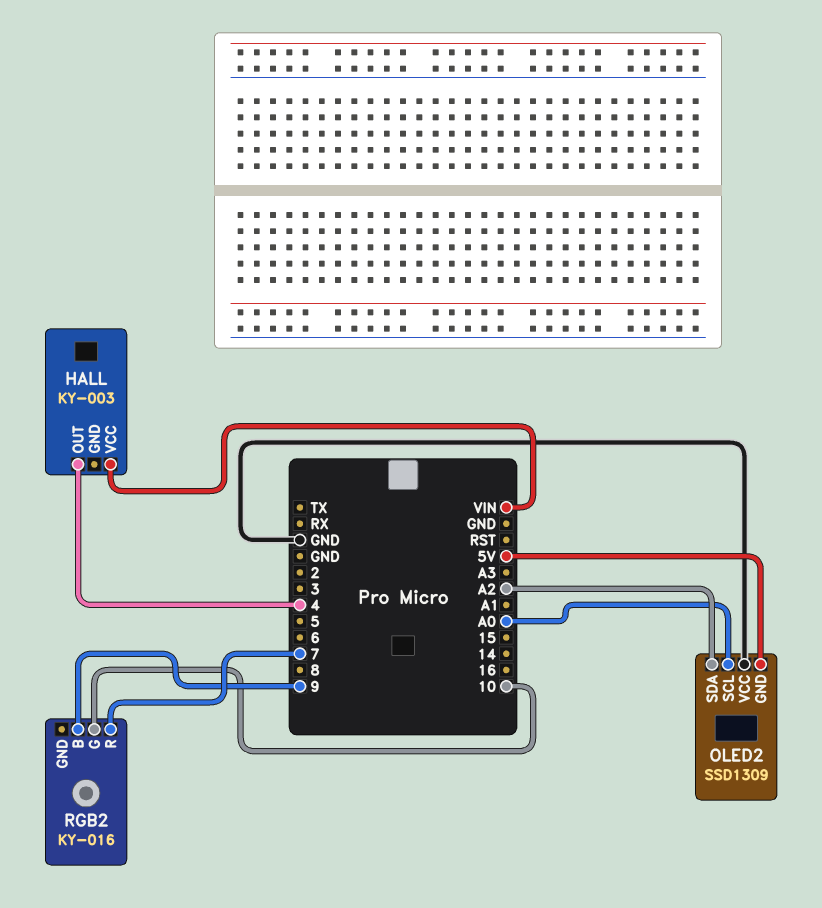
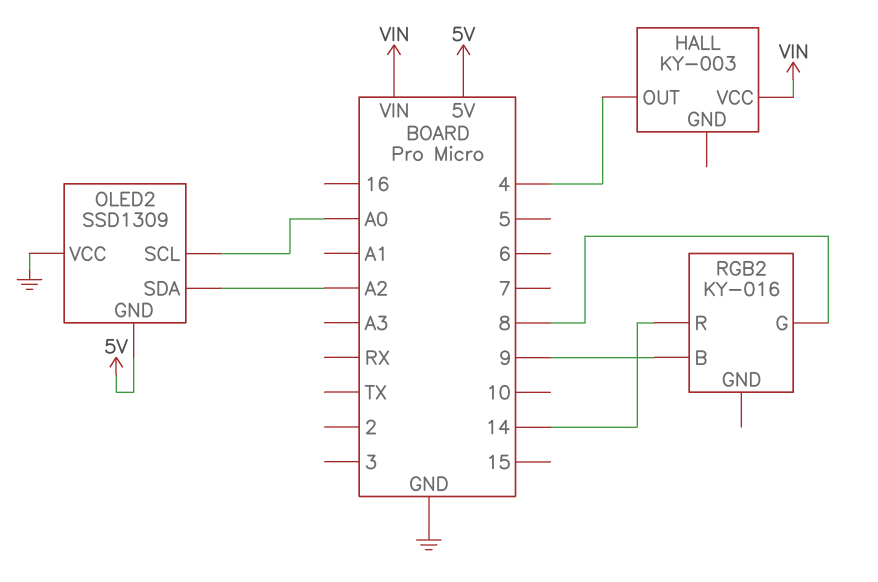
RGB2 pin G: 10 -> 8
RGB2 pin R: 7 -> 14

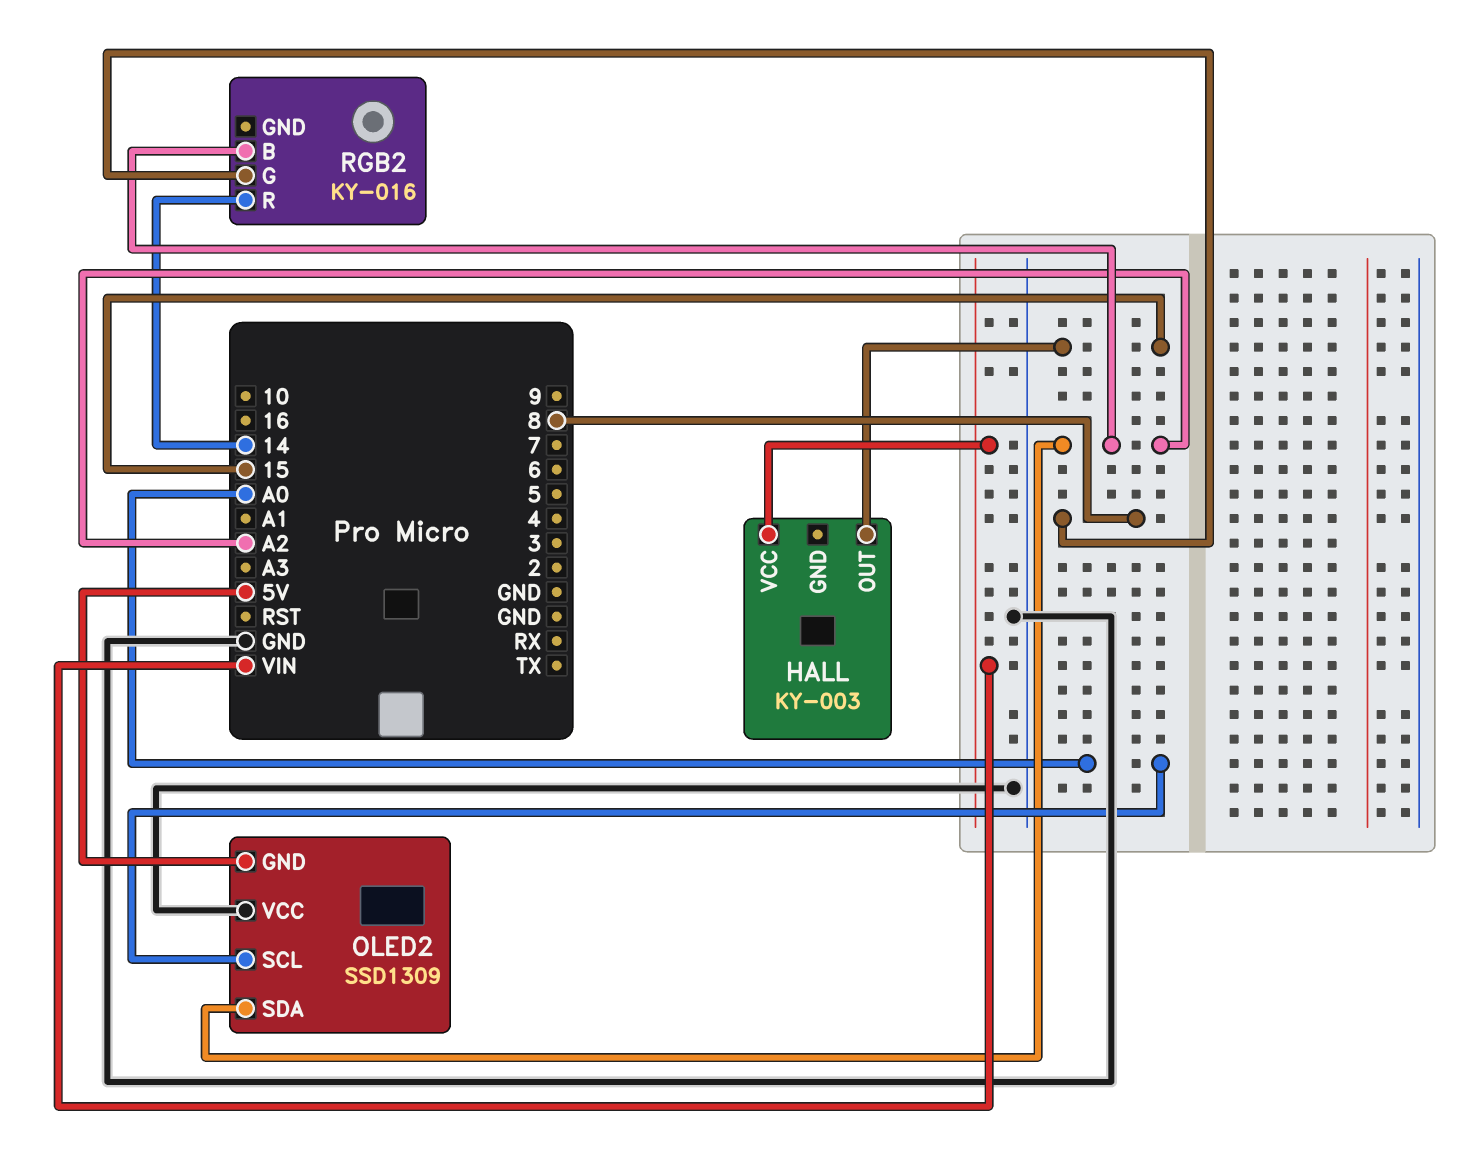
HALL pin OUT: 4 -> 15
RGB2 pin B: 9 -> A2

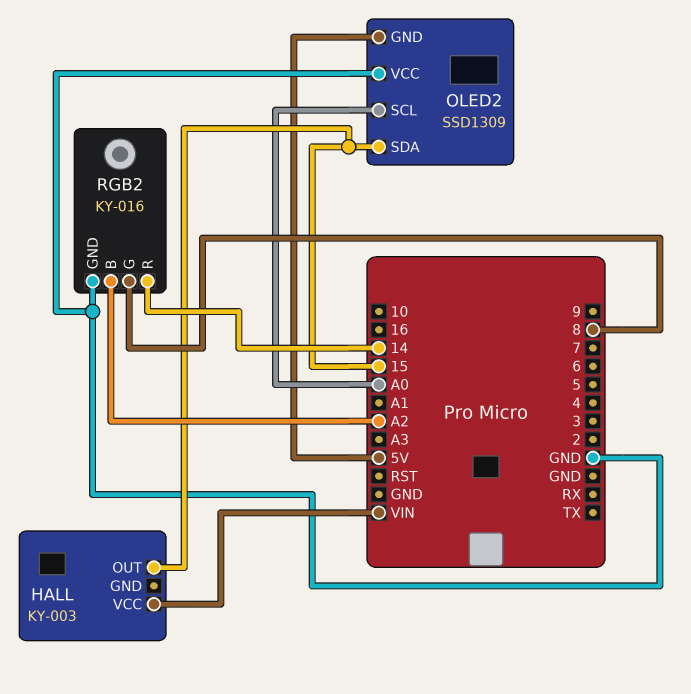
OLED2 pin SDA: A2 -> 15
RGB2 pin GND: none -> GND

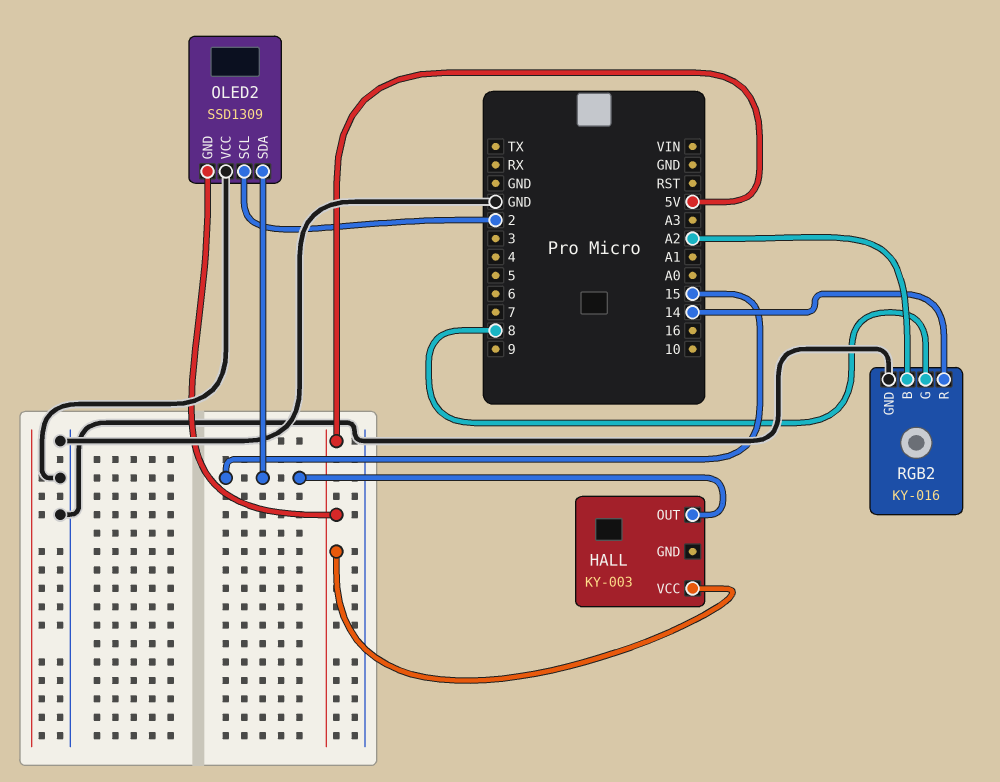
HALL pin VCC: VIN -> 5V
OLED2 pin SCL: A0 -> 2

